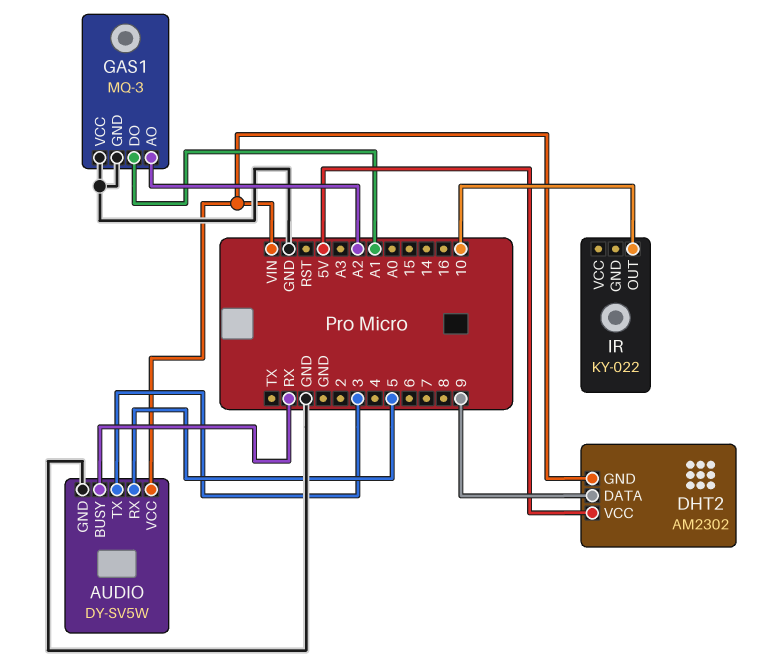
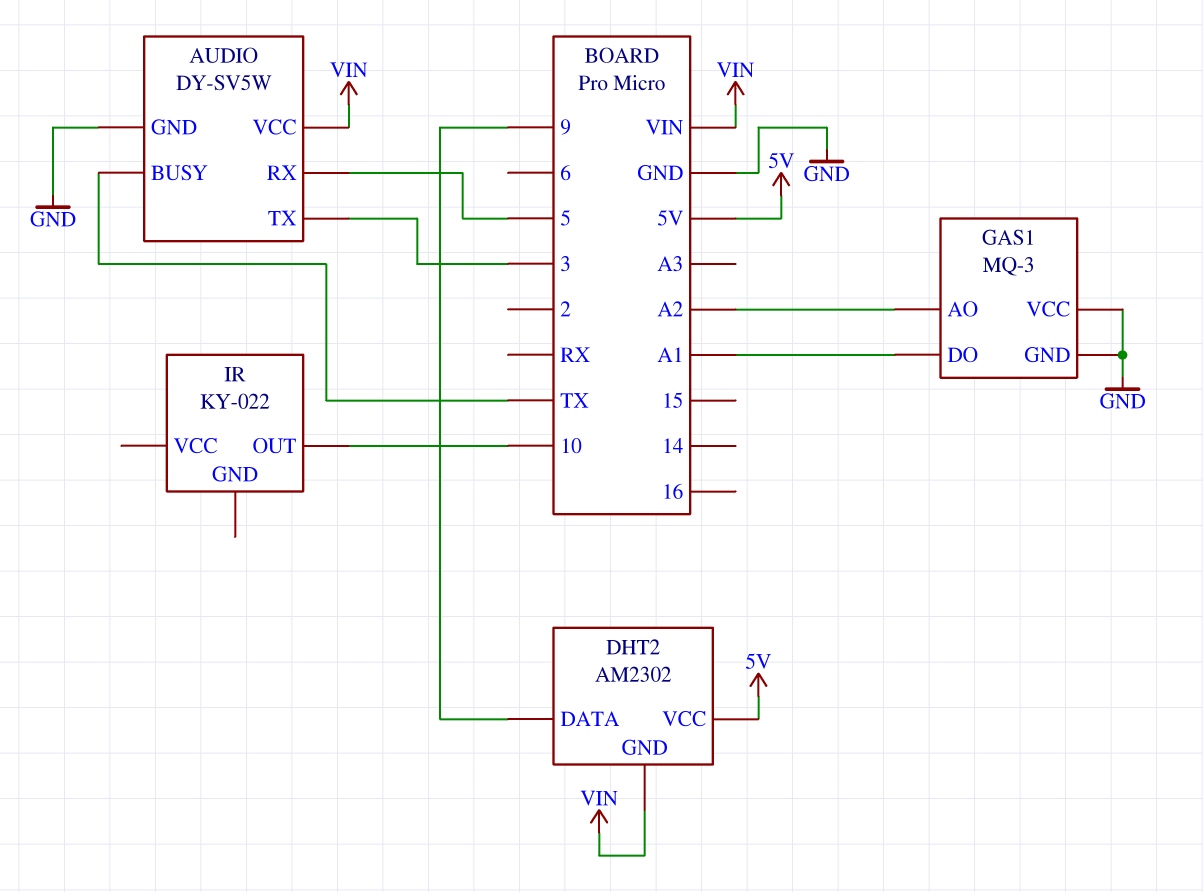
AUDIO pin BUSY: RX -> TX

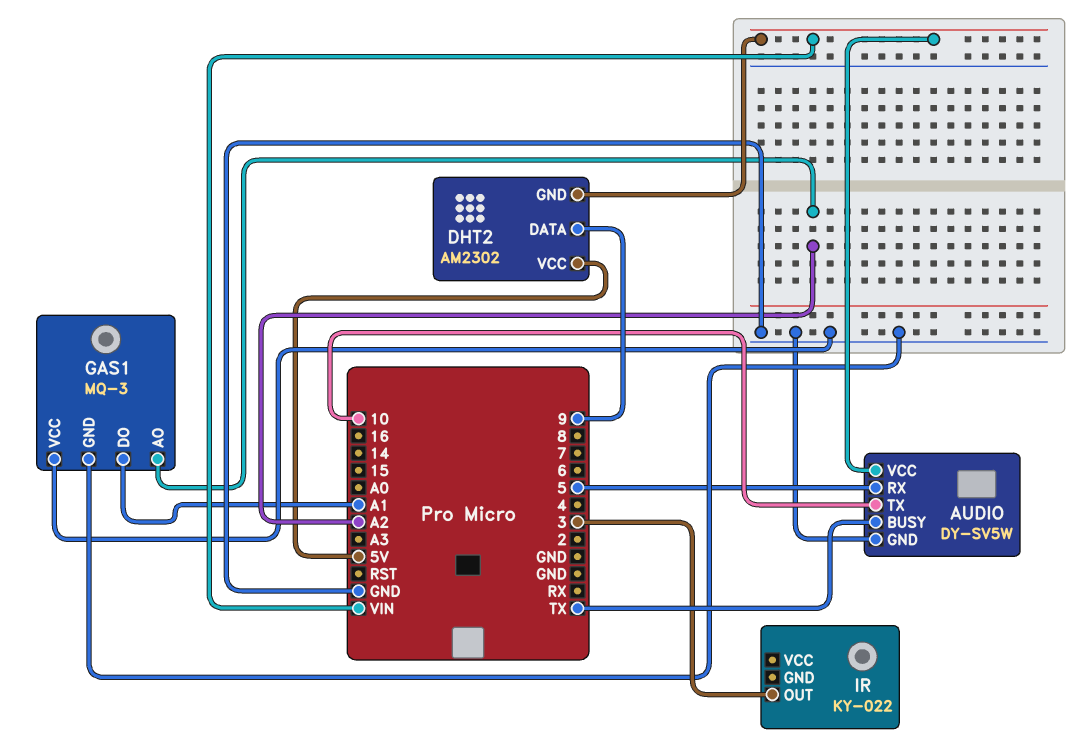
AUDIO pin TX: 3 -> 10
IR pin OUT: 10 -> 3

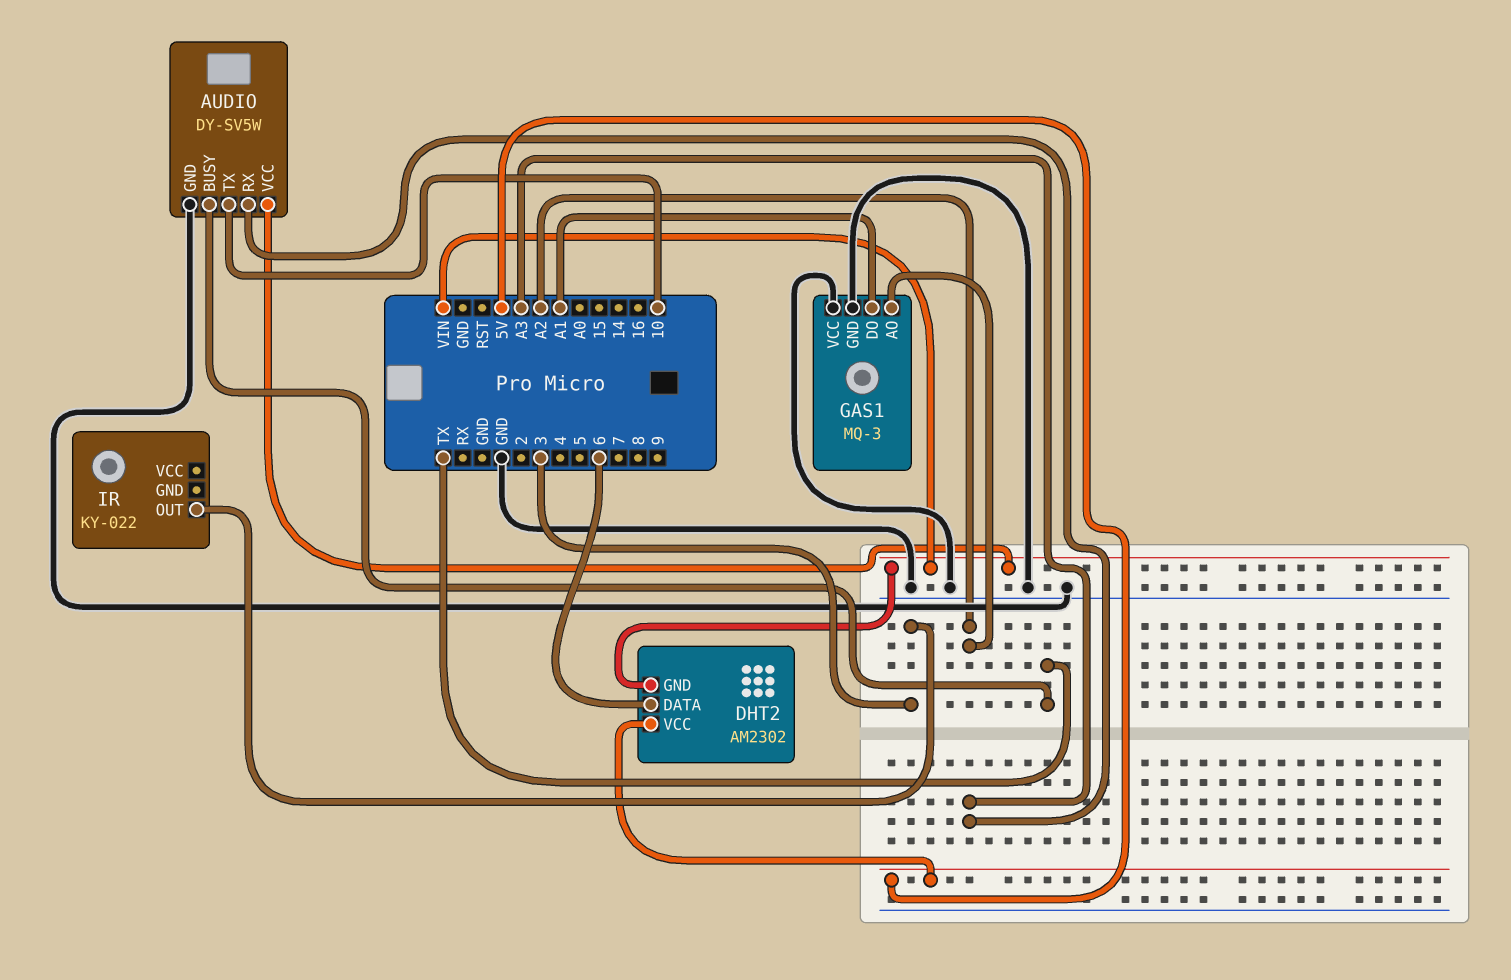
AUDIO pin RX: 5 -> A3
DHT2 pin DATA: 9 -> 6

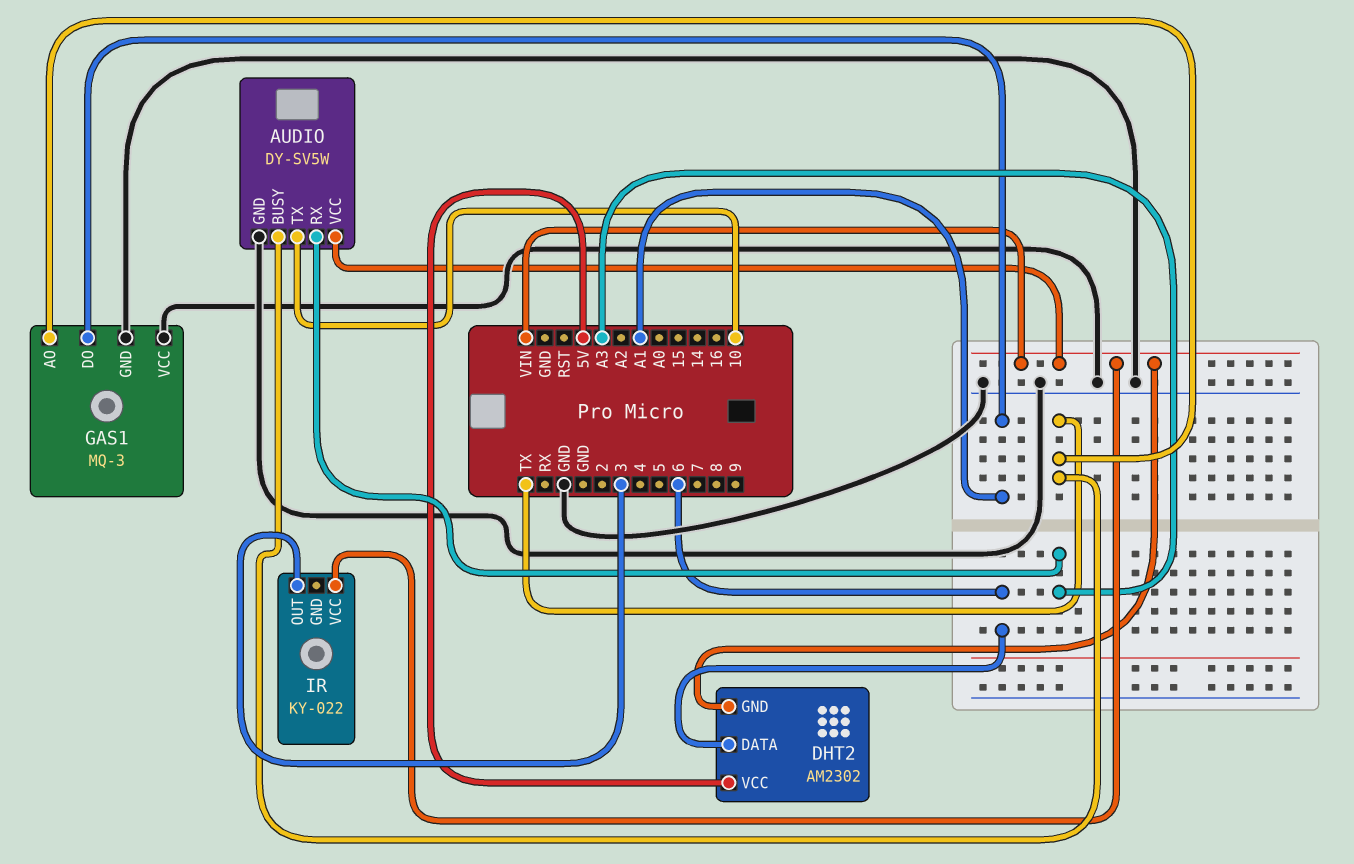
GAS1 pin AO: A2 -> TX
IR pin VCC: none -> VIN

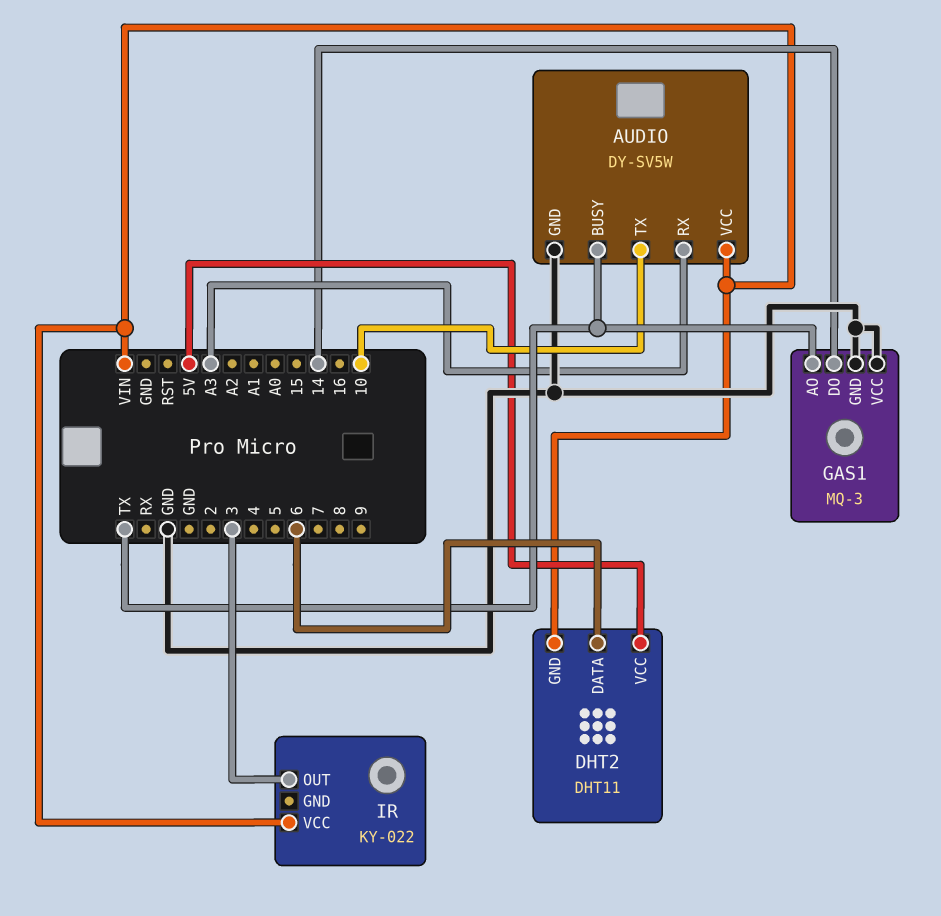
DHT2: AM2302 -> DHT11
GAS1 pin DO: A1 -> 14

